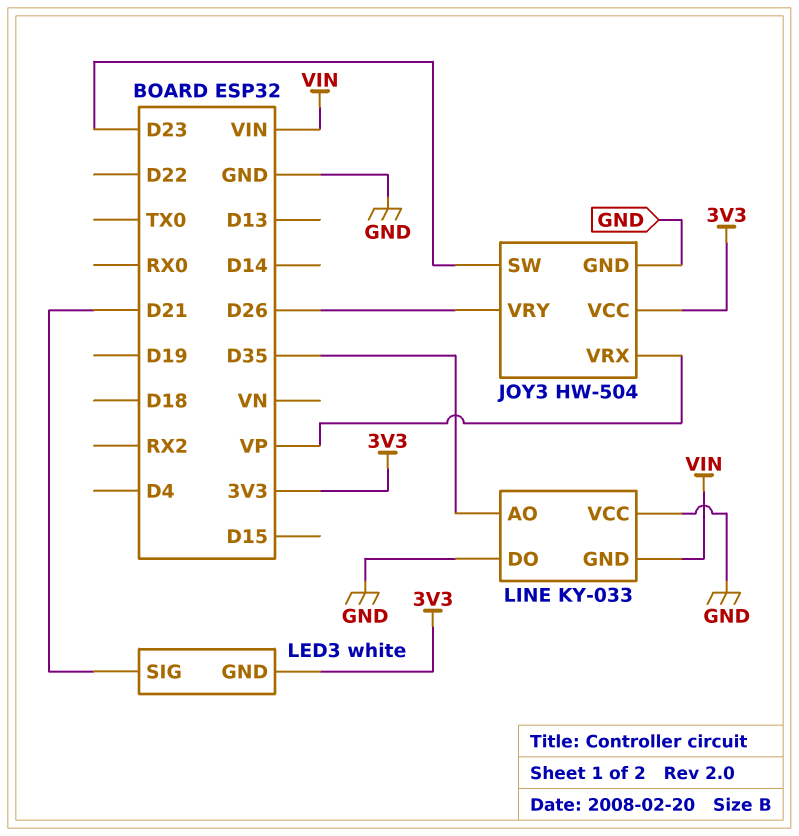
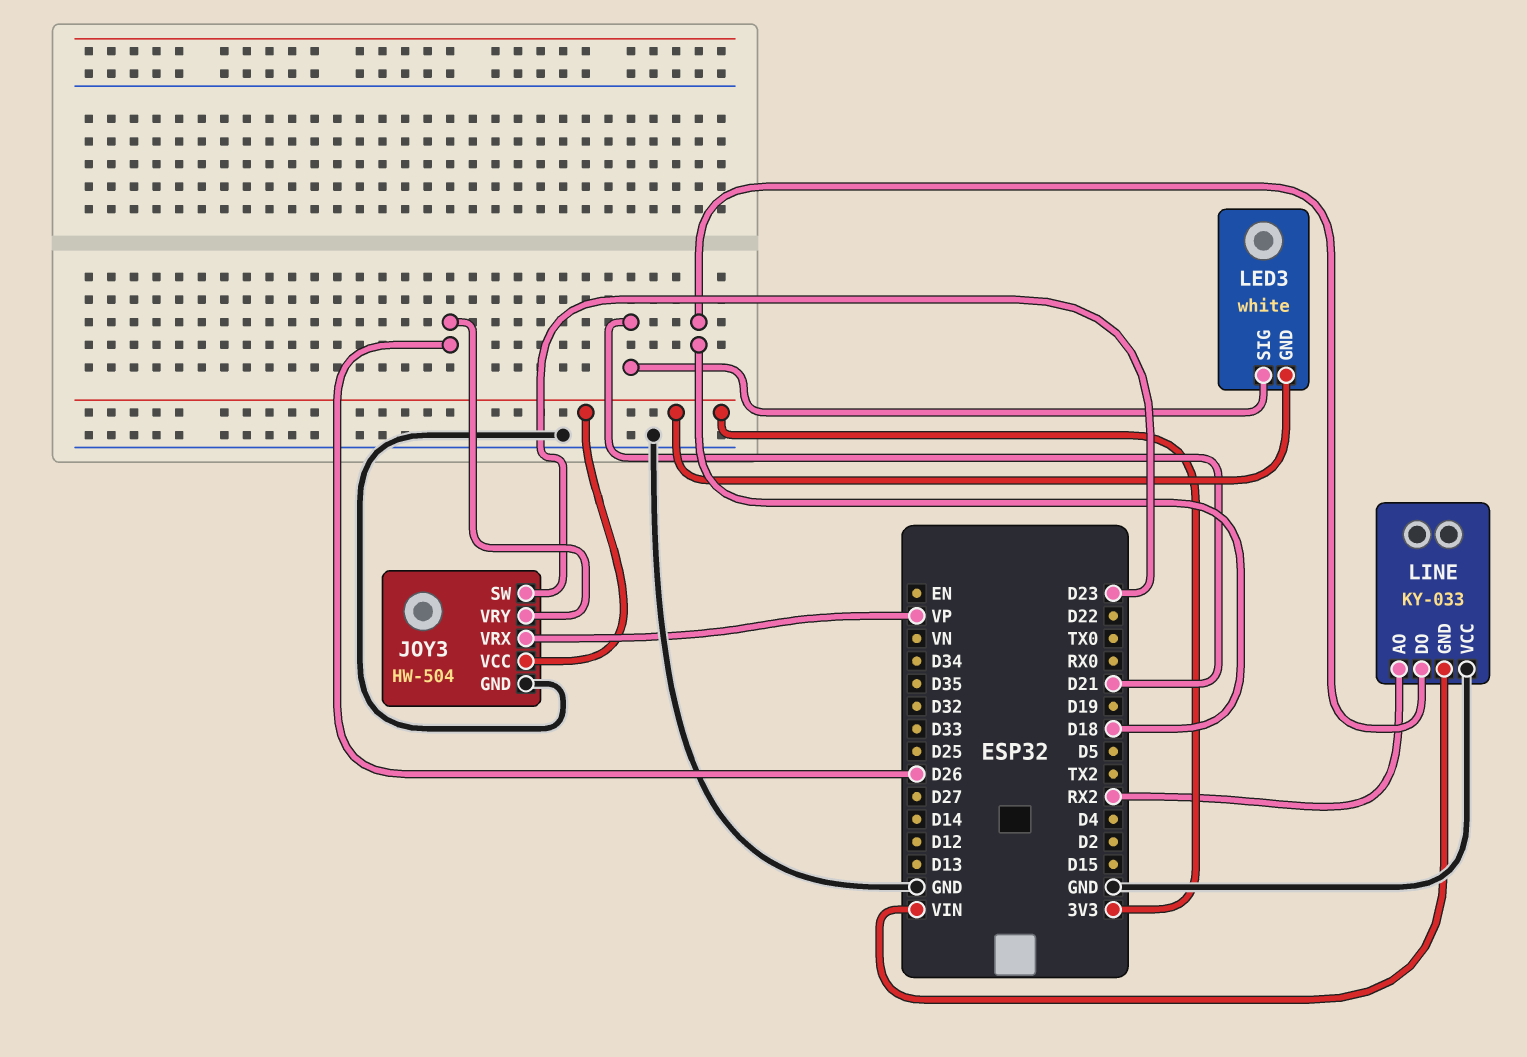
LINE pin AO: D35 -> RX2
LINE pin DO: GND -> D18

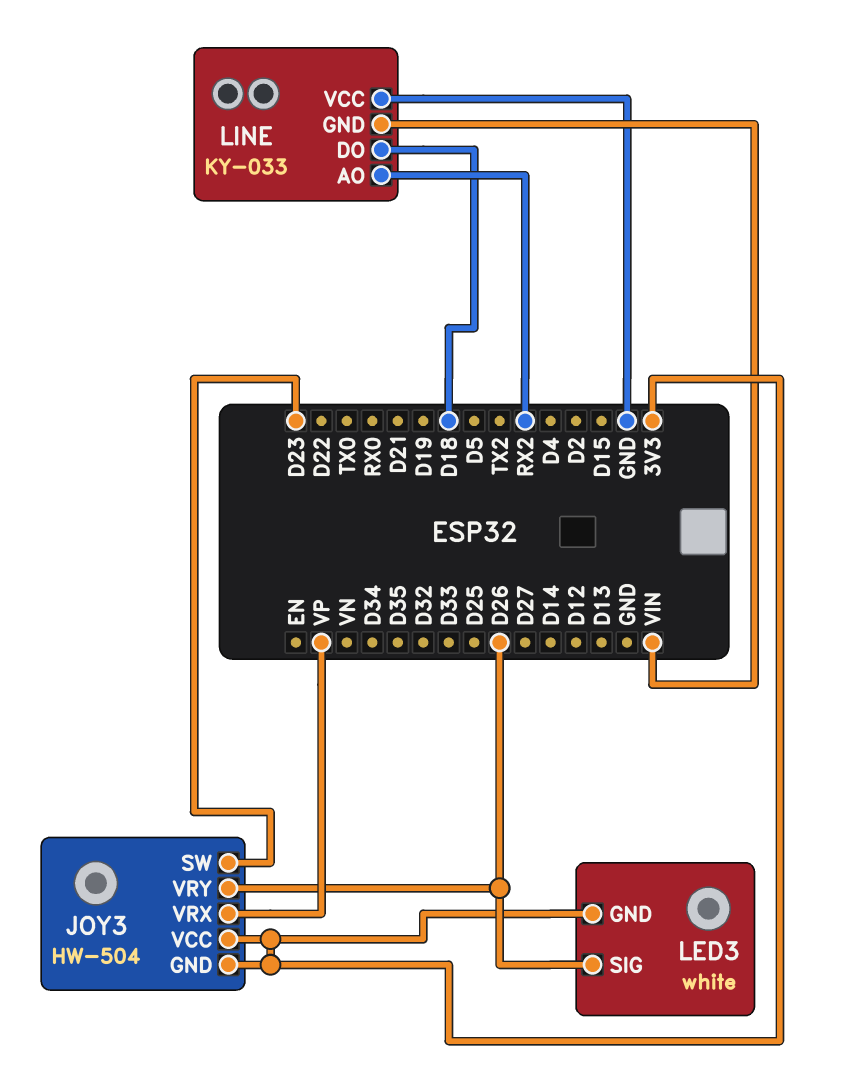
JOY3 pin GND: GND -> 3V3
LED3 pin SIG: D21 -> D26

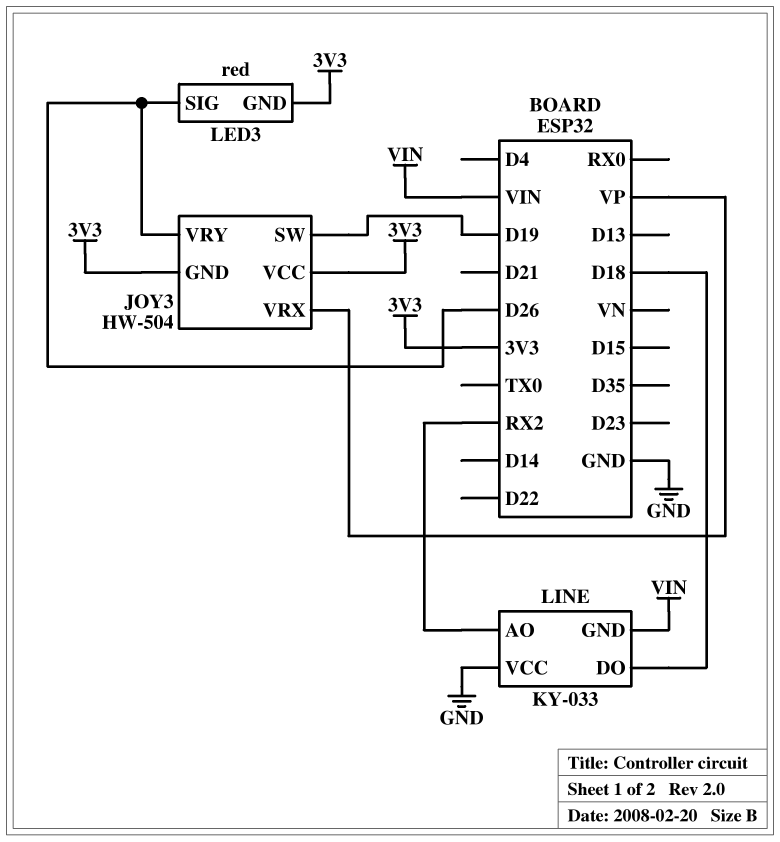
JOY3 pin SW: D23 -> D19
LED3: white -> red

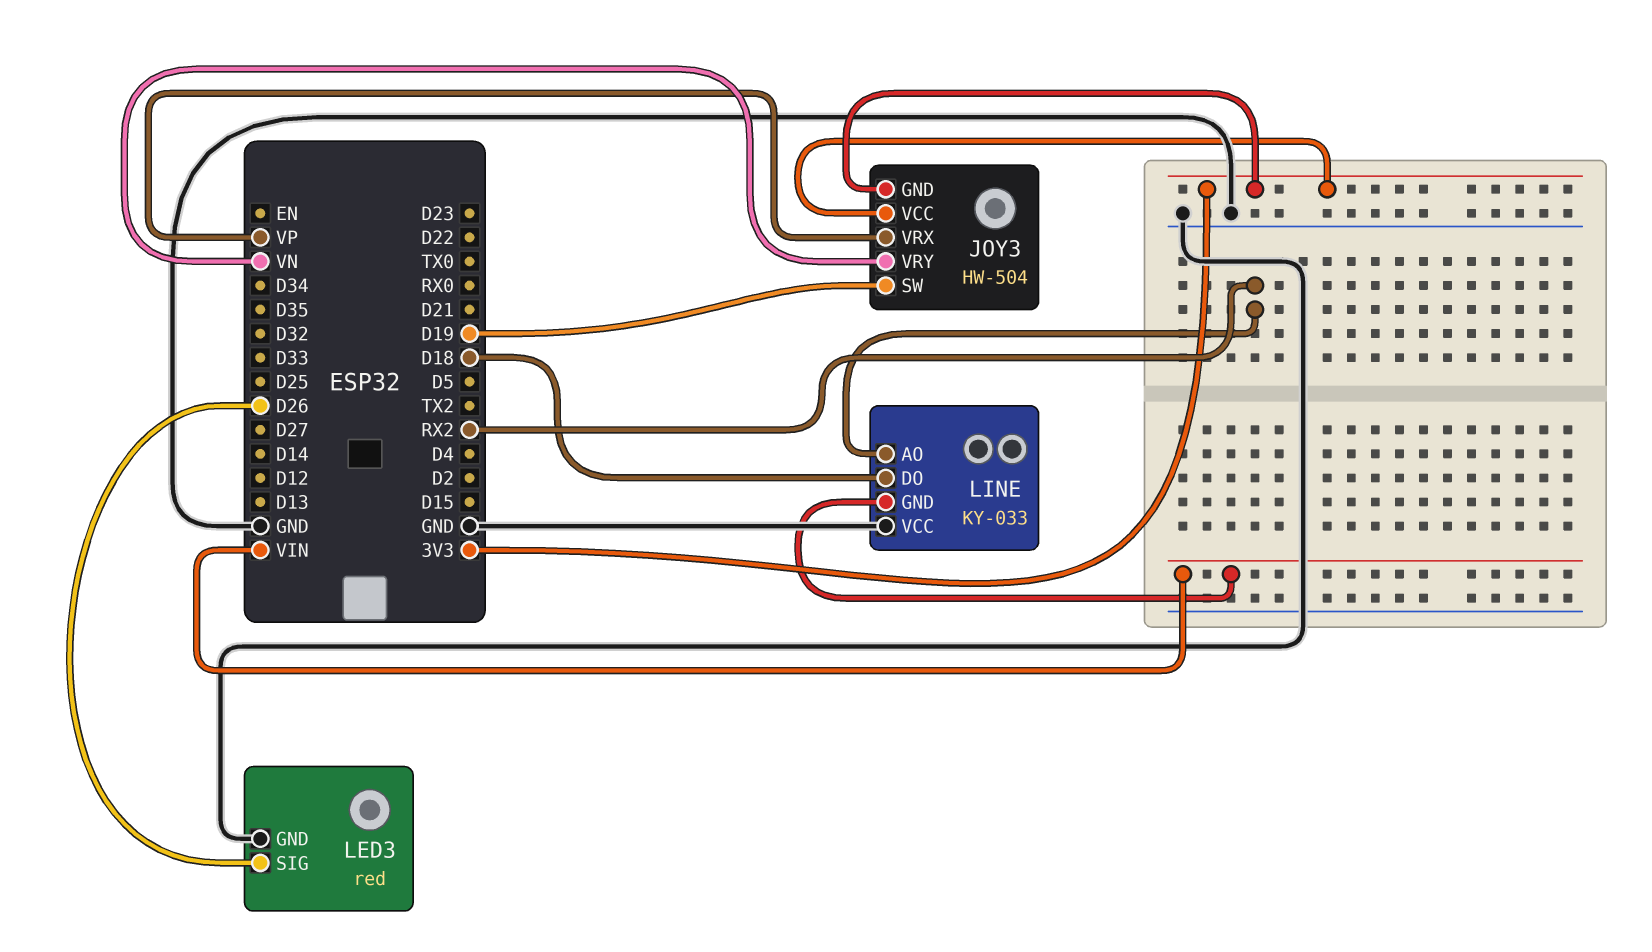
JOY3 pin VRY: D26 -> VN
LED3 pin GND: 3V3 -> GND

